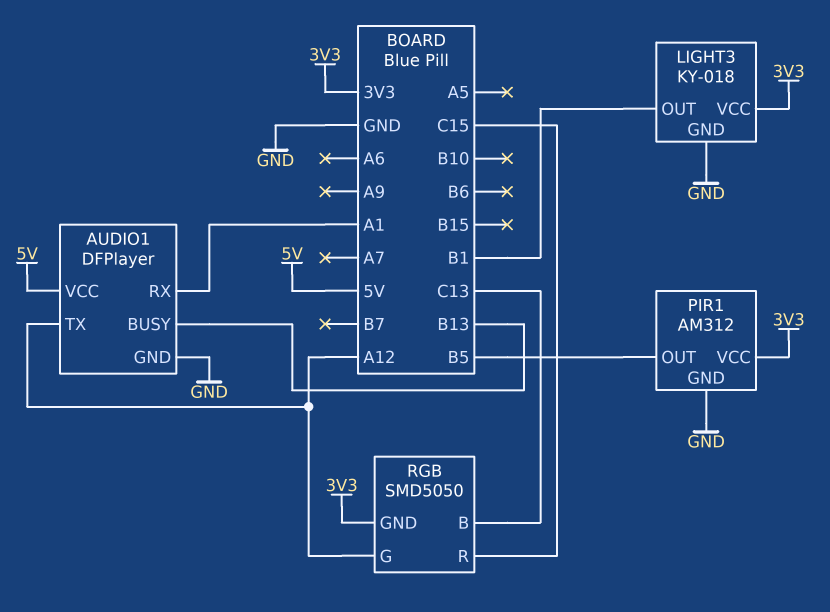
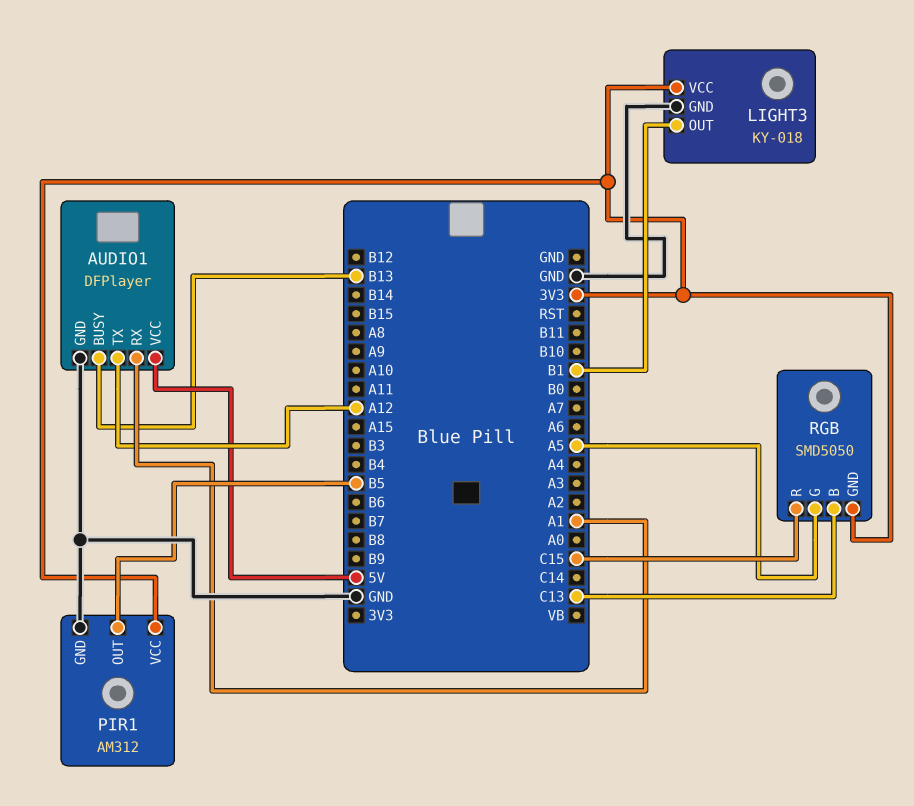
RGB pin G: A12 -> A5

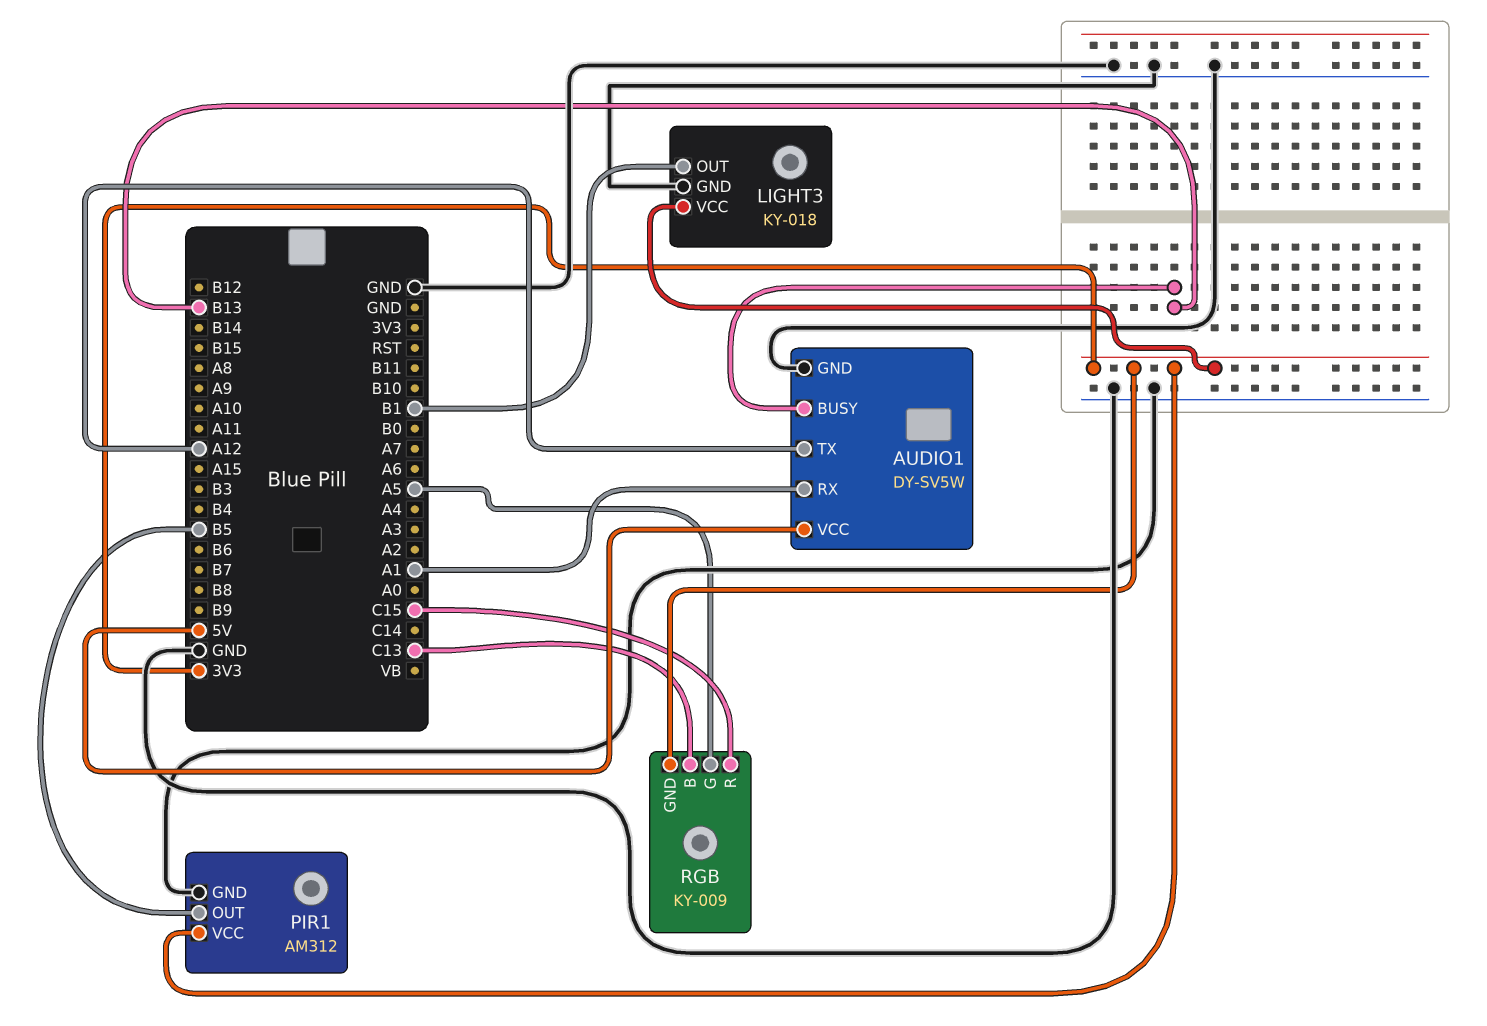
AUDIO1: DFPlayer -> DY-SV5W
RGB: SMD5050 -> KY-009

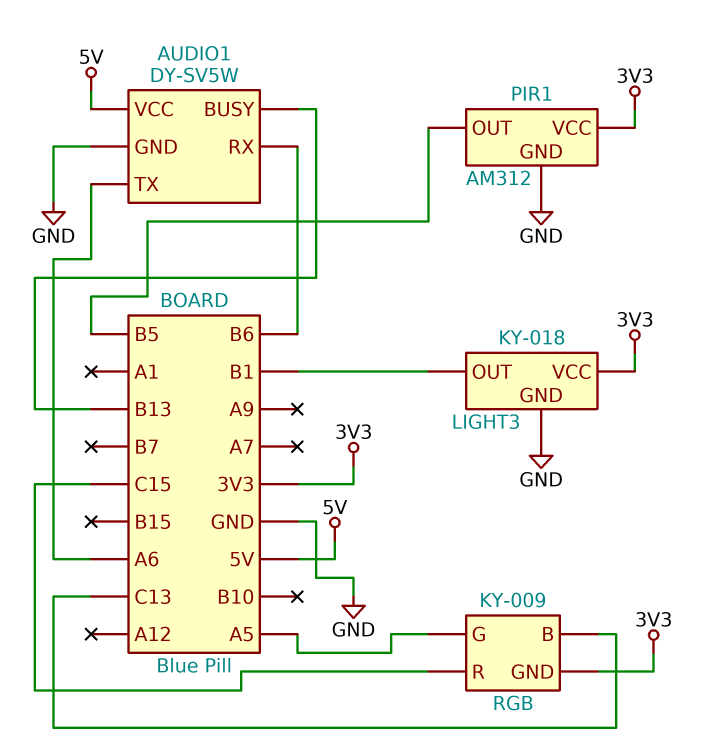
AUDIO1 pin RX: A1 -> B6
AUDIO1 pin TX: A12 -> A6

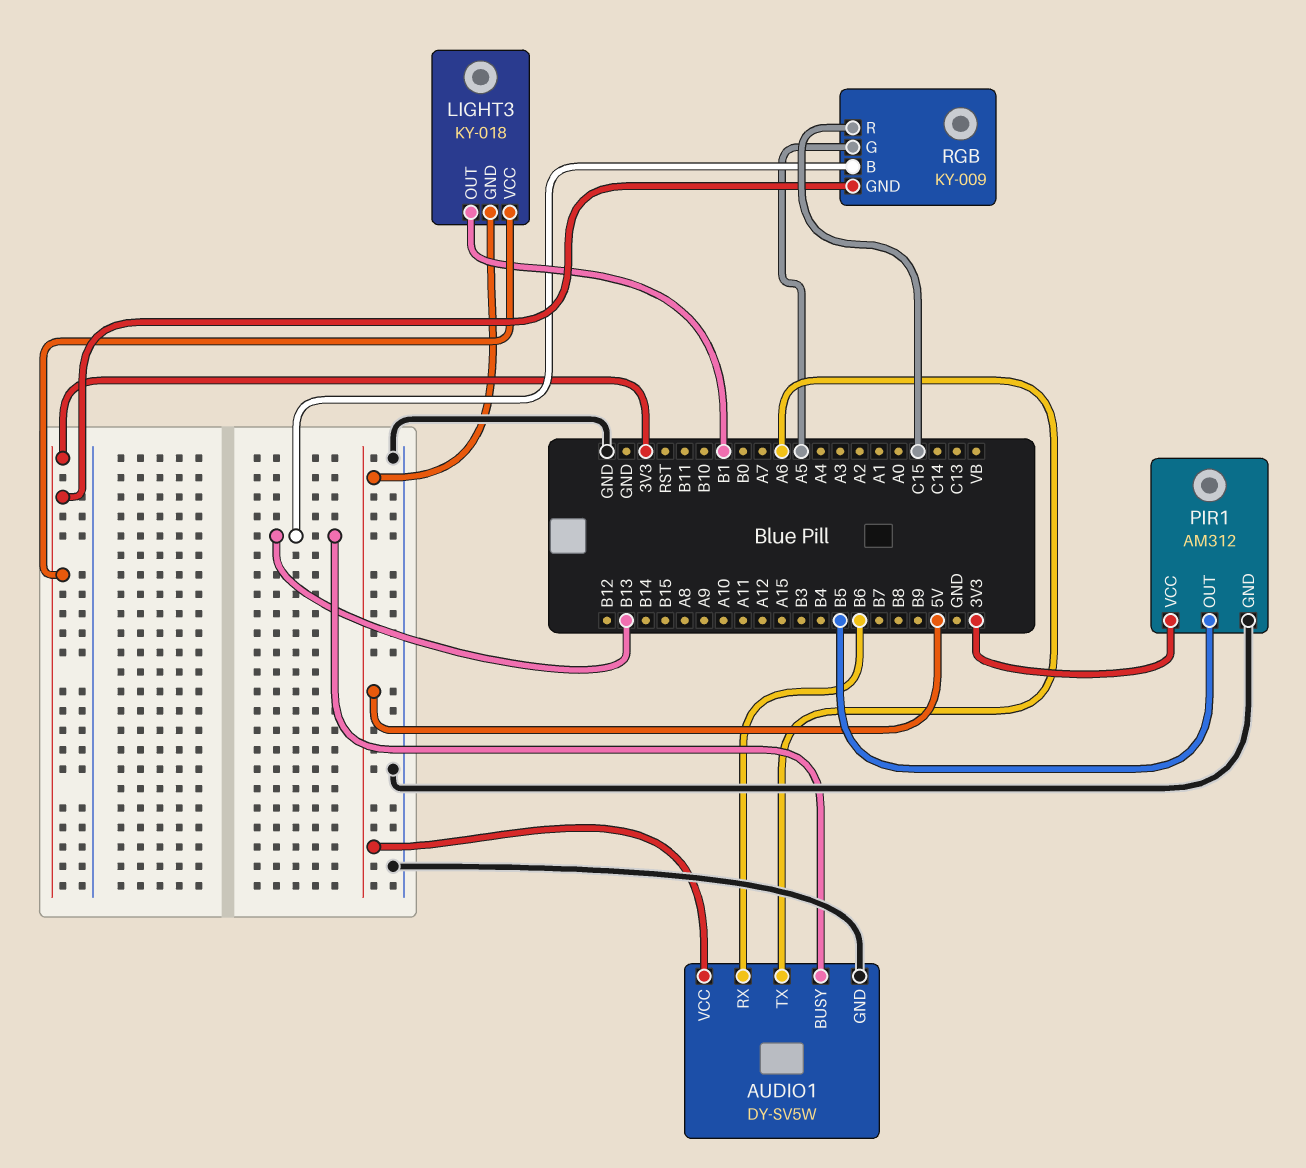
LIGHT3 pin GND: GND -> 5V
RGB pin B: C13 -> B13

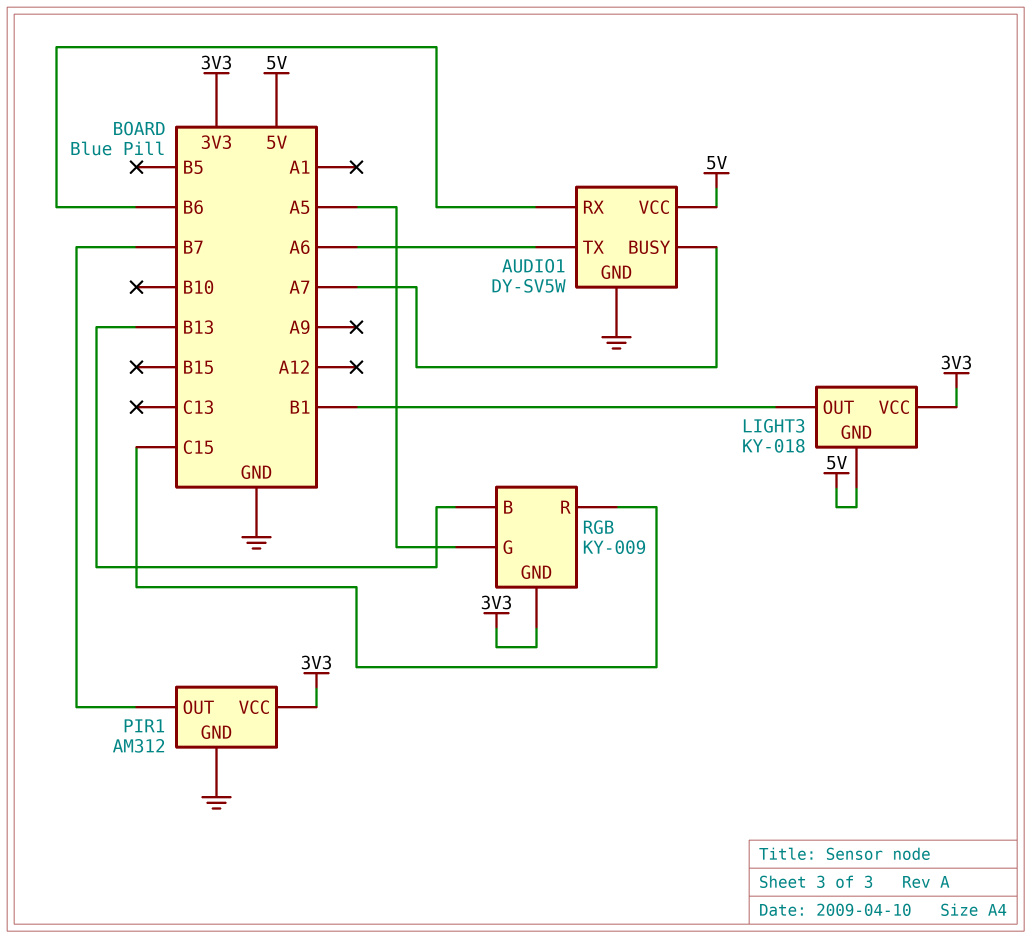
AUDIO1 pin BUSY: B13 -> A7
PIR1 pin OUT: B5 -> B7

